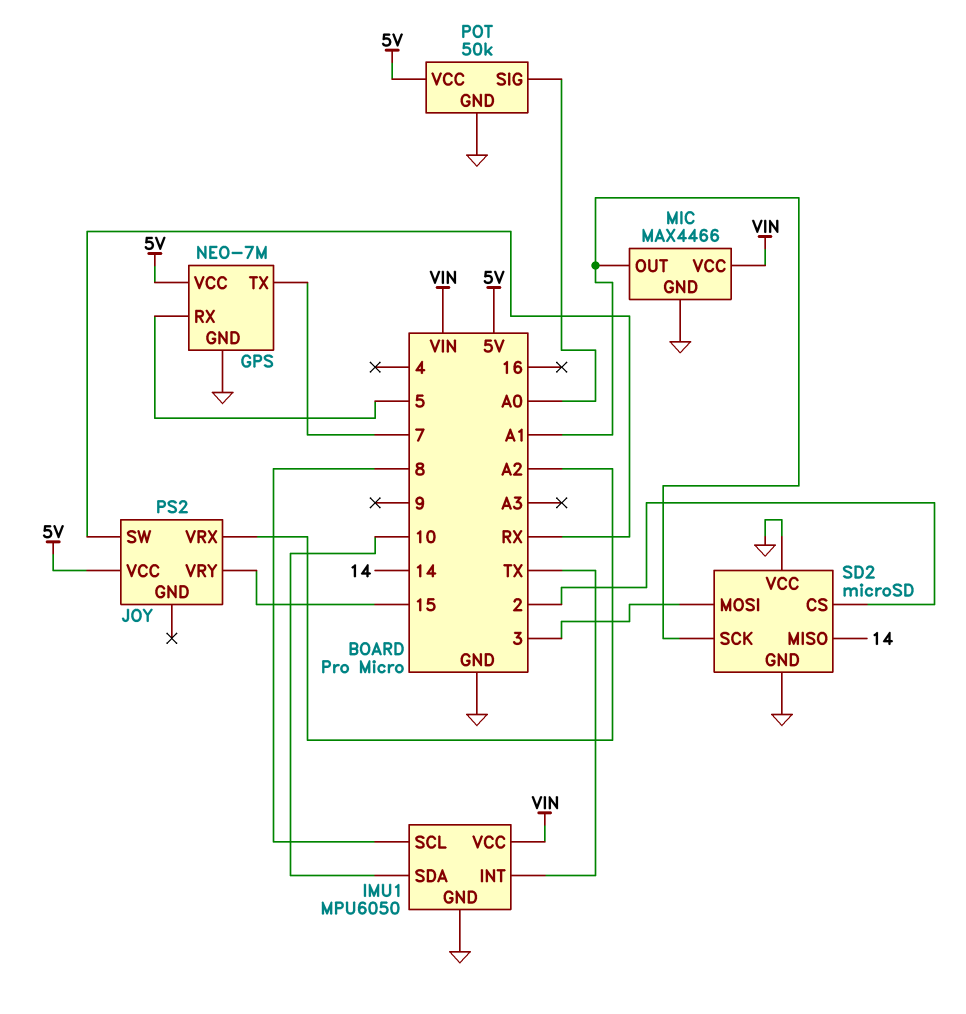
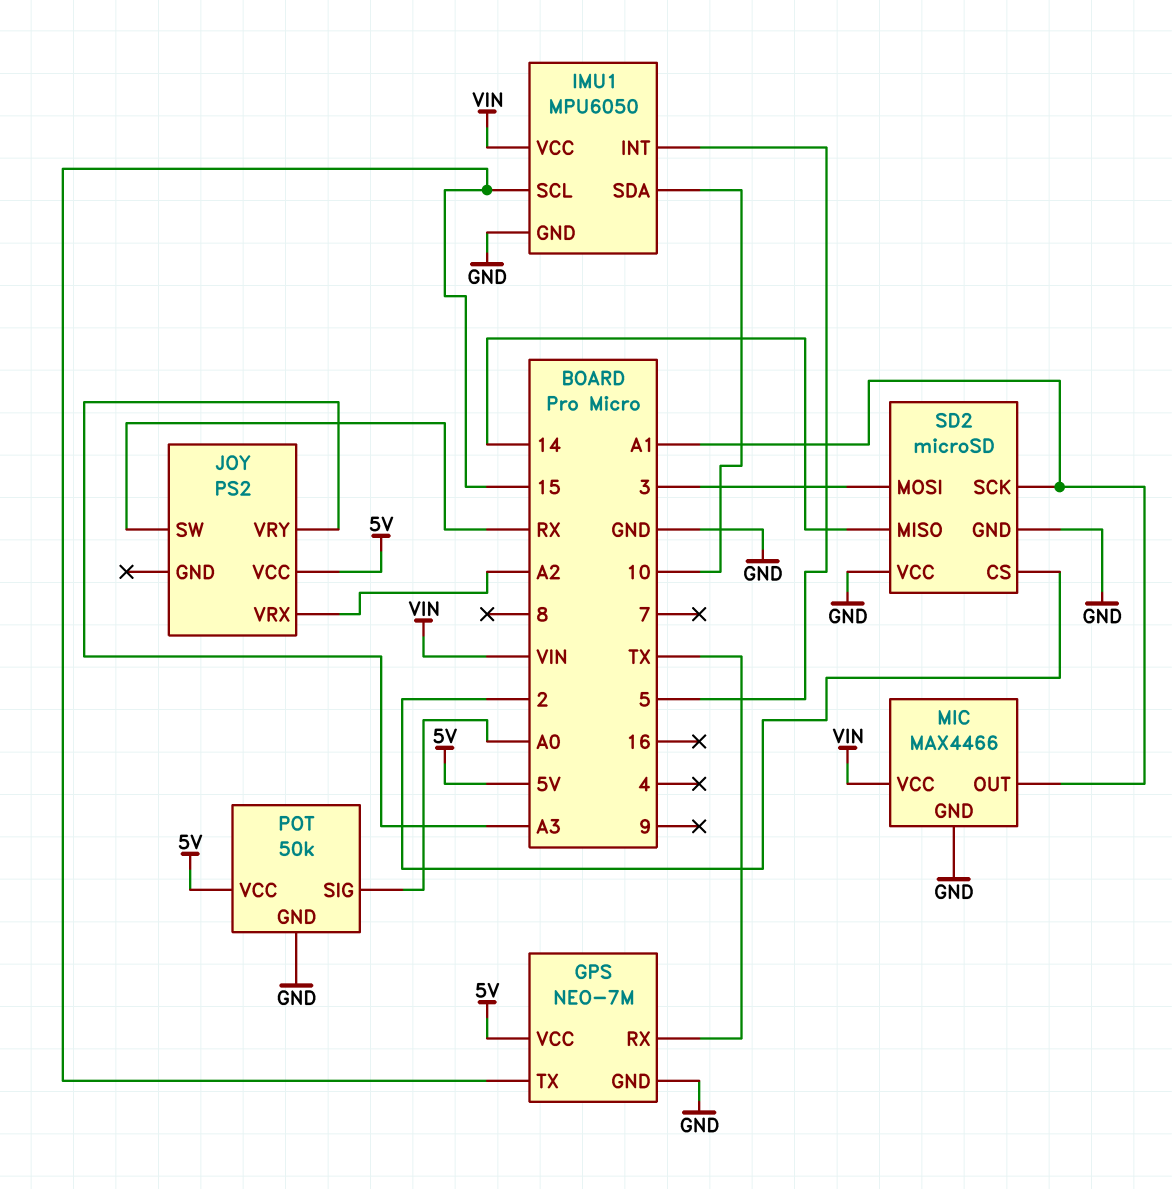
GPS pin RX: 5 -> TX
GPS pin TX: 7 -> 15
IMU1 pin INT: TX -> 5
IMU1 pin SCL: 8 -> 15
JOY pin VRY: 15 -> A3

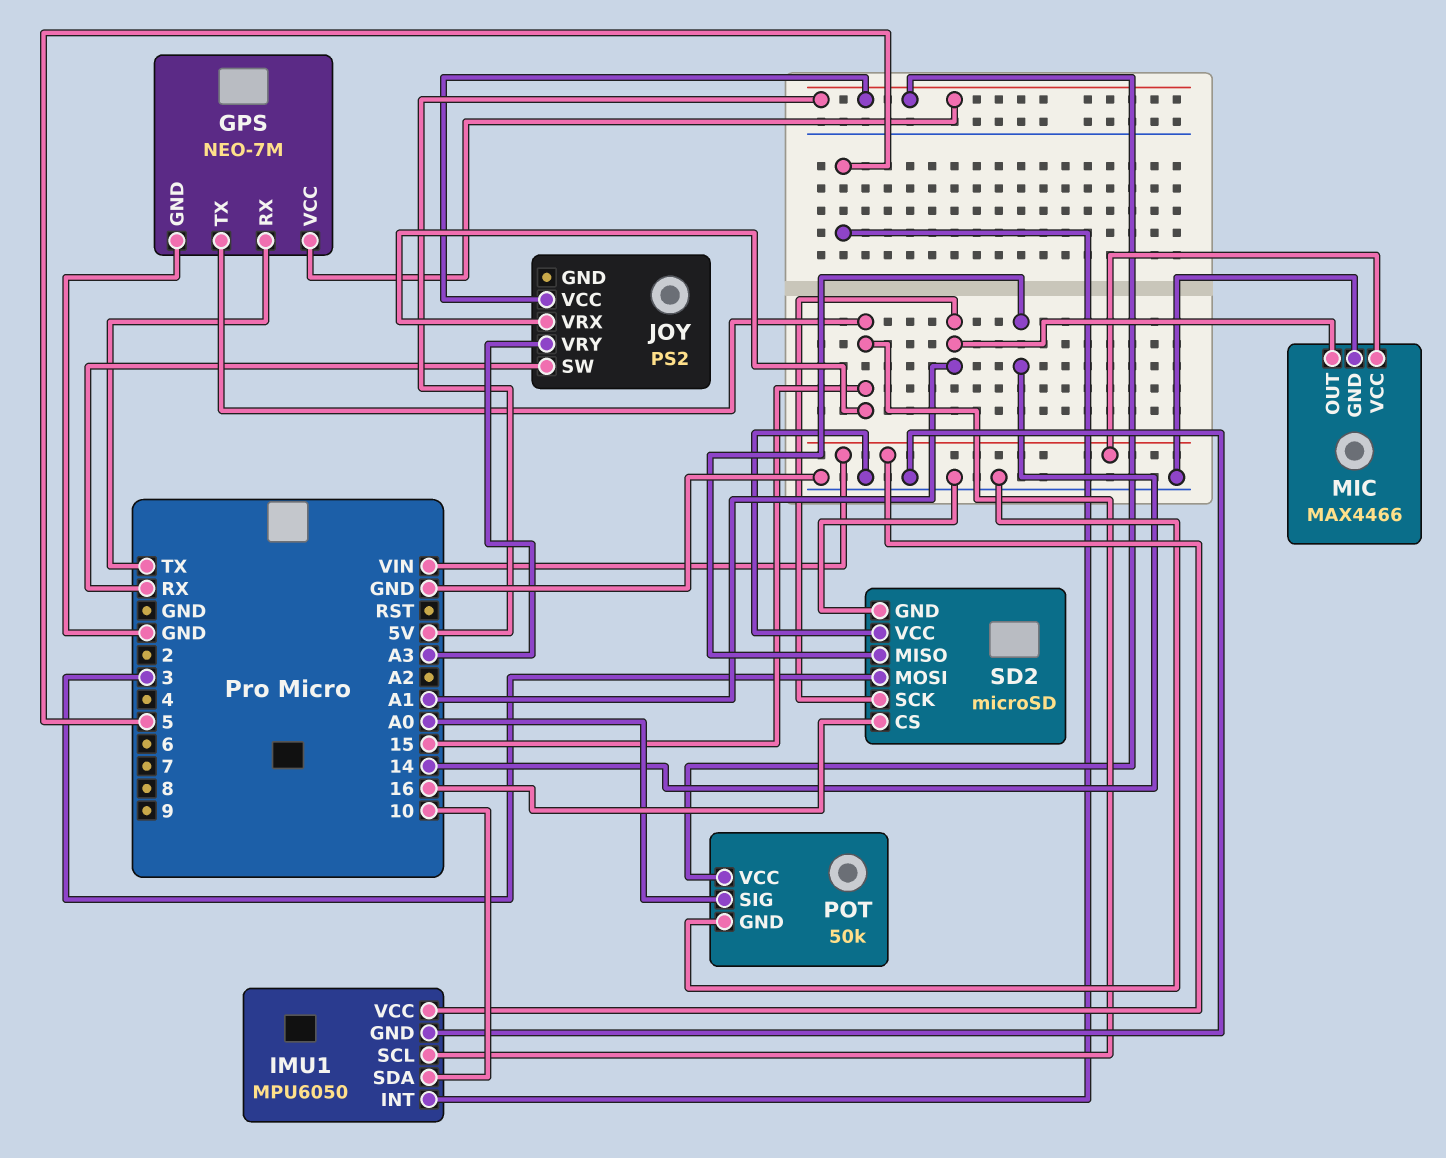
JOY pin VRX: A2 -> 15
SD2 pin CS: 2 -> 16

